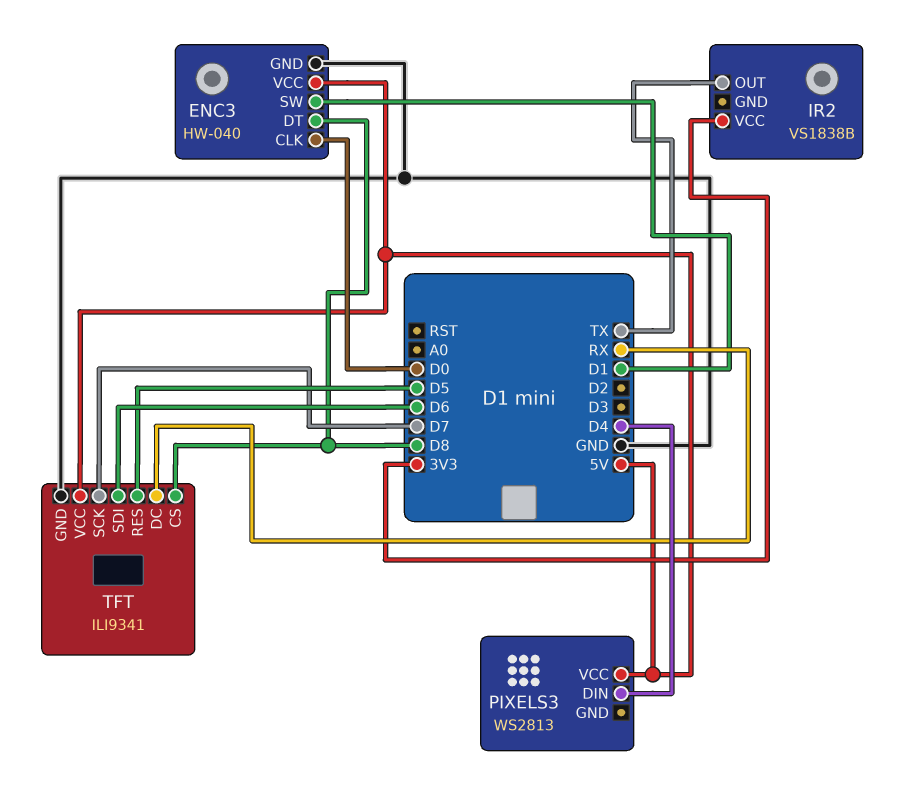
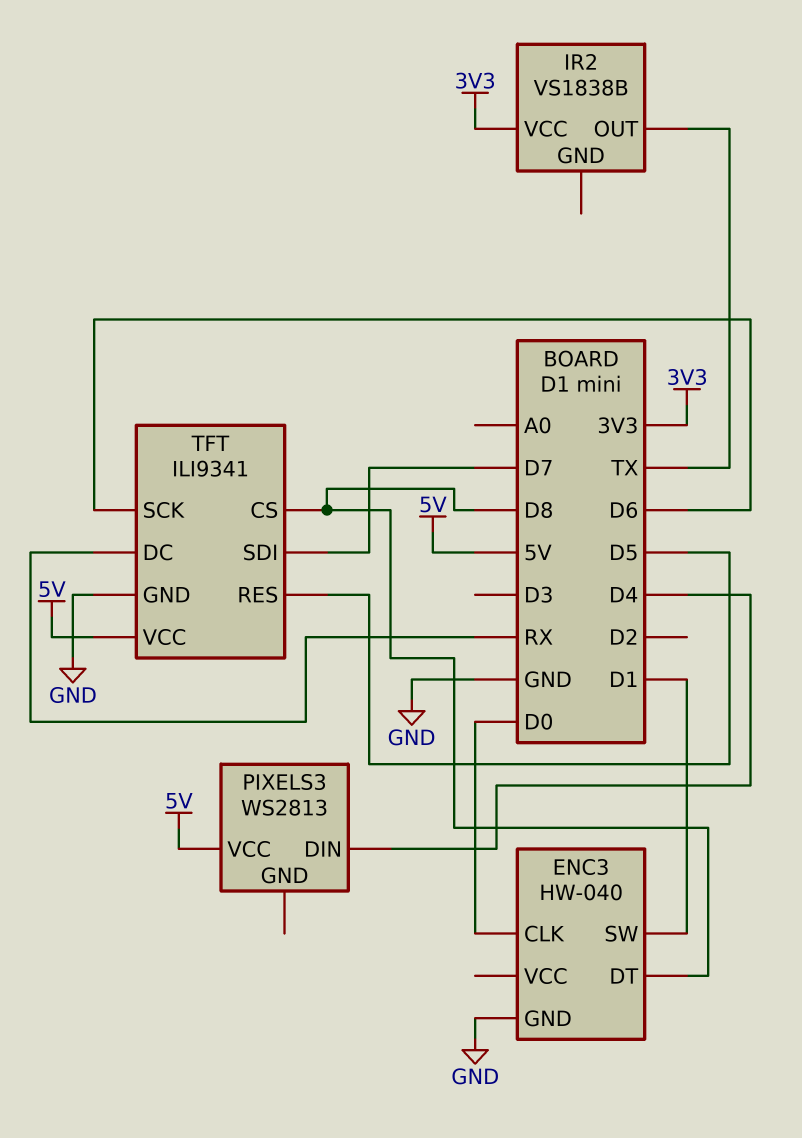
ENC3 pin VCC: 5V -> none
TFT pin SCK: D7 -> D6
TFT pin SDI: D6 -> D7

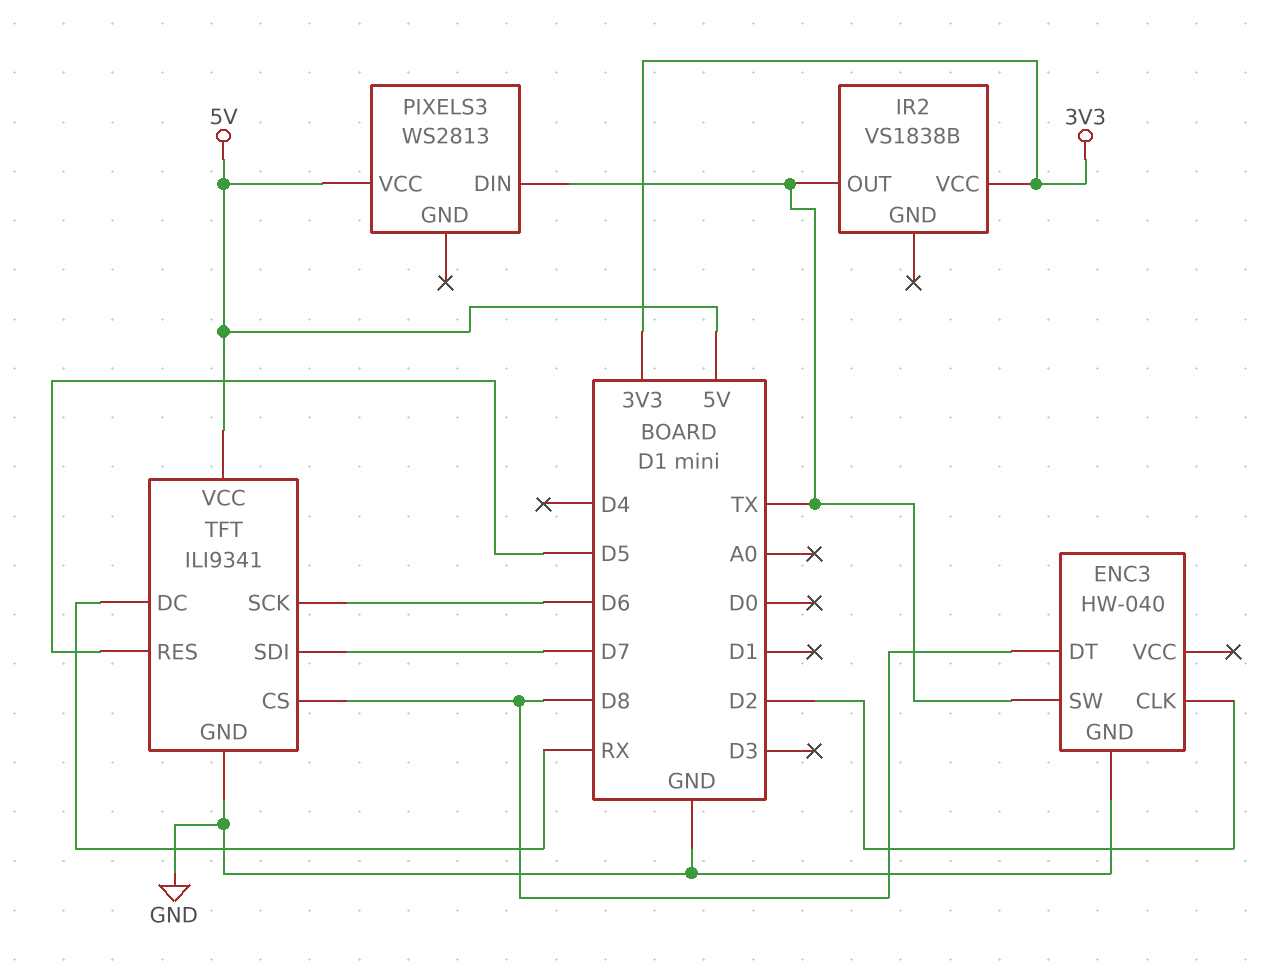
ENC3 pin CLK: D0 -> D2
ENC3 pin SW: D1 -> TX
PIXELS3 pin DIN: D4 -> TX

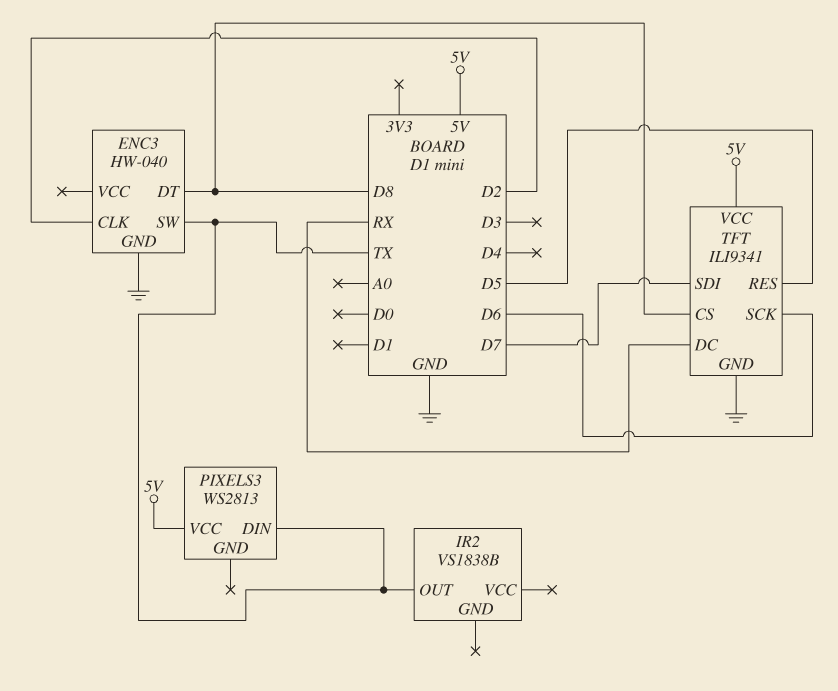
IR2 pin VCC: 3V3 -> none

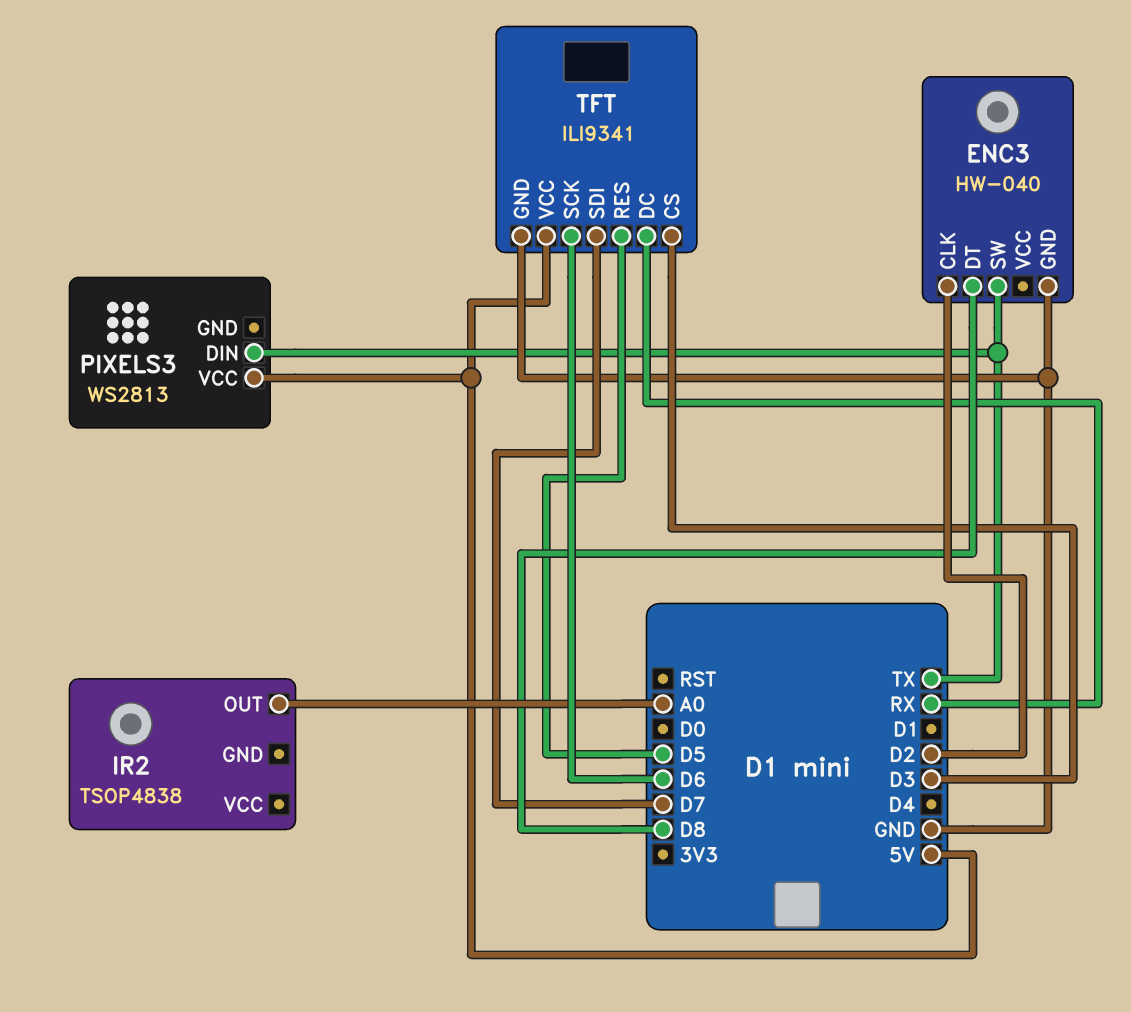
IR2: VS1838B -> TSOP4838
IR2 pin OUT: TX -> A0
TFT pin CS: D8 -> D3

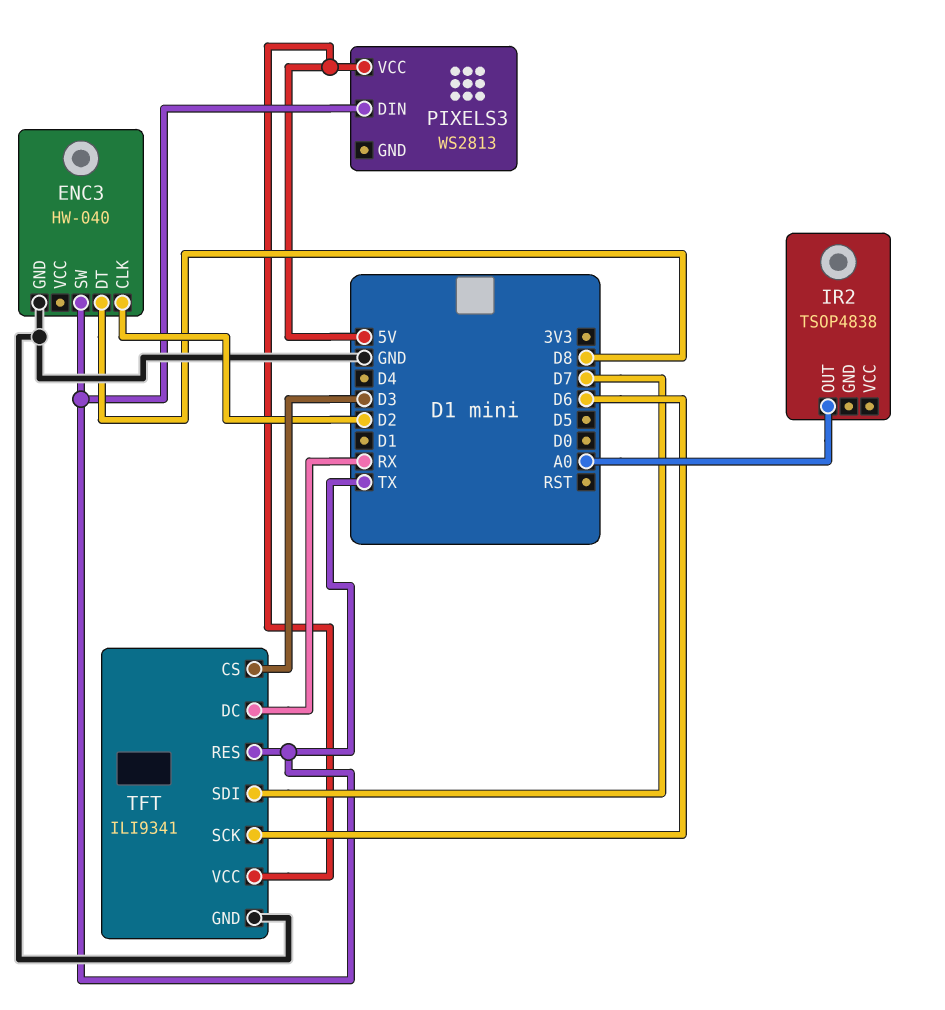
TFT pin RES: D5 -> TX

